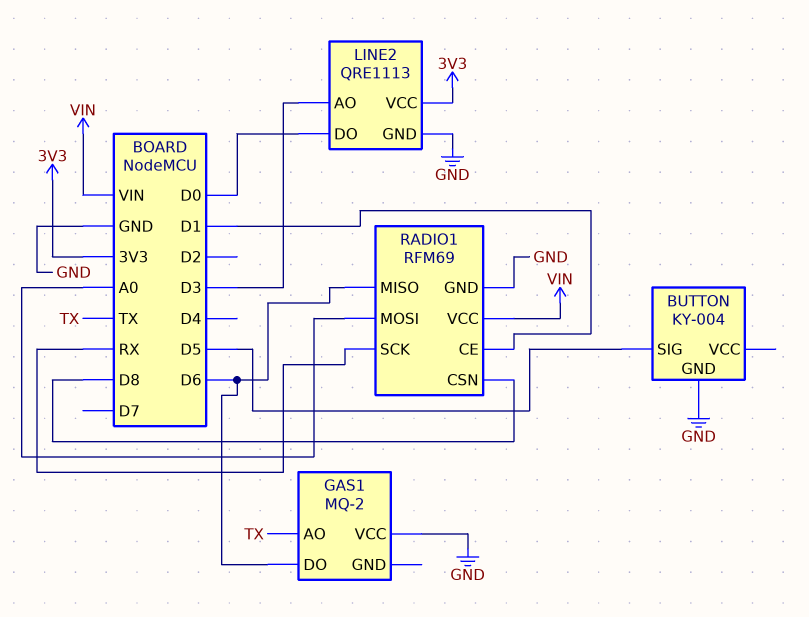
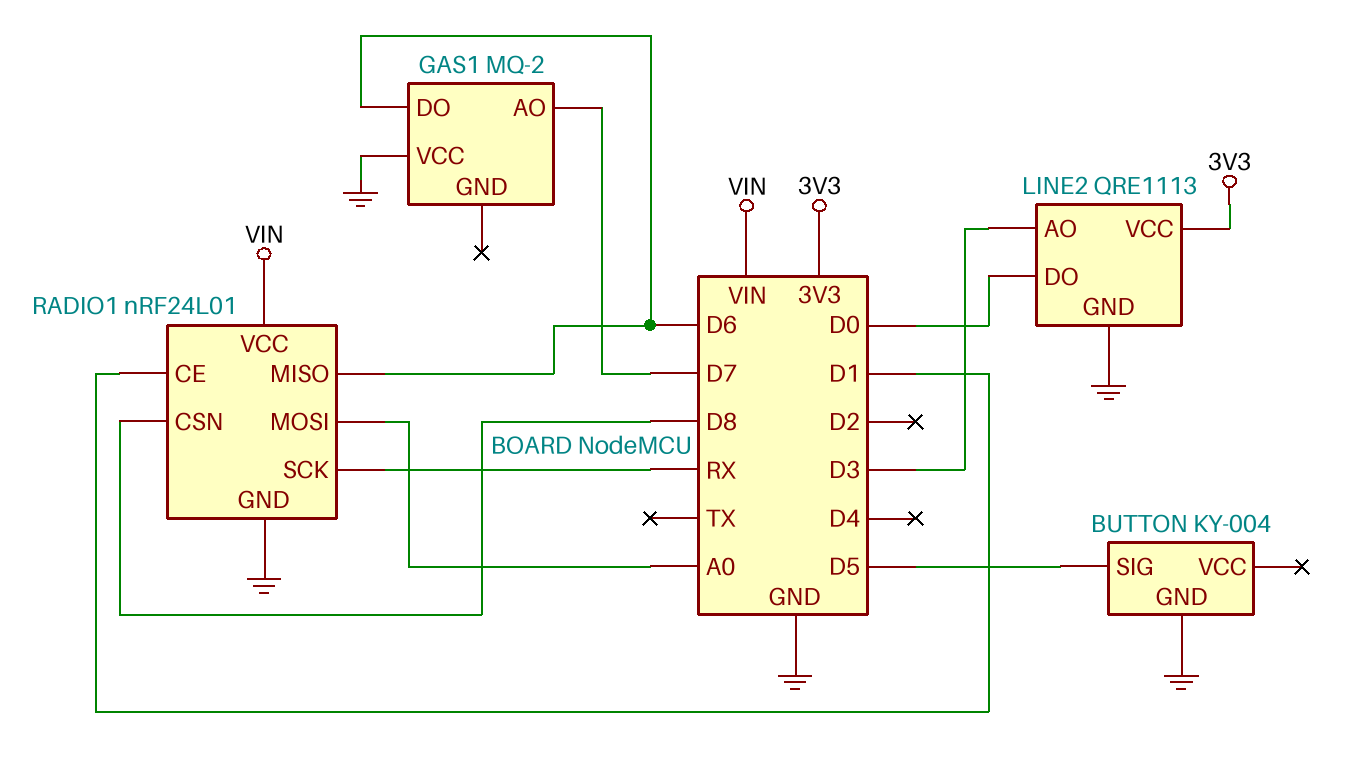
GAS1 pin AO: TX -> D7
RADIO1: RFM69 -> nRF24L01

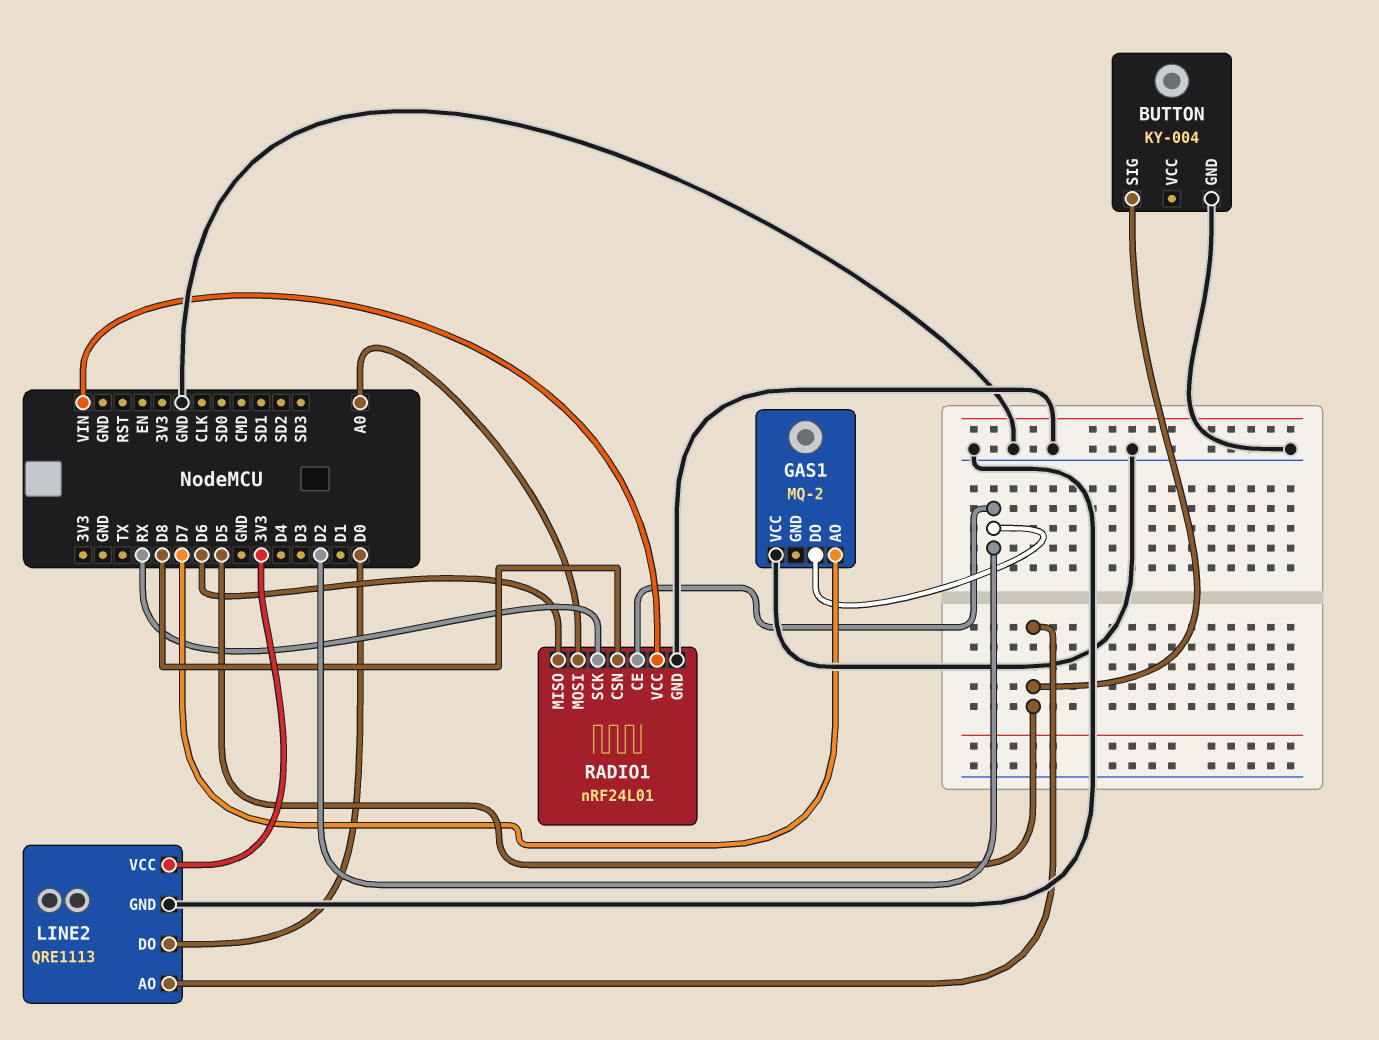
GAS1 pin DO: D6 -> D2
LINE2 pin AO: D3 -> D5
RADIO1 pin CE: D1 -> D2

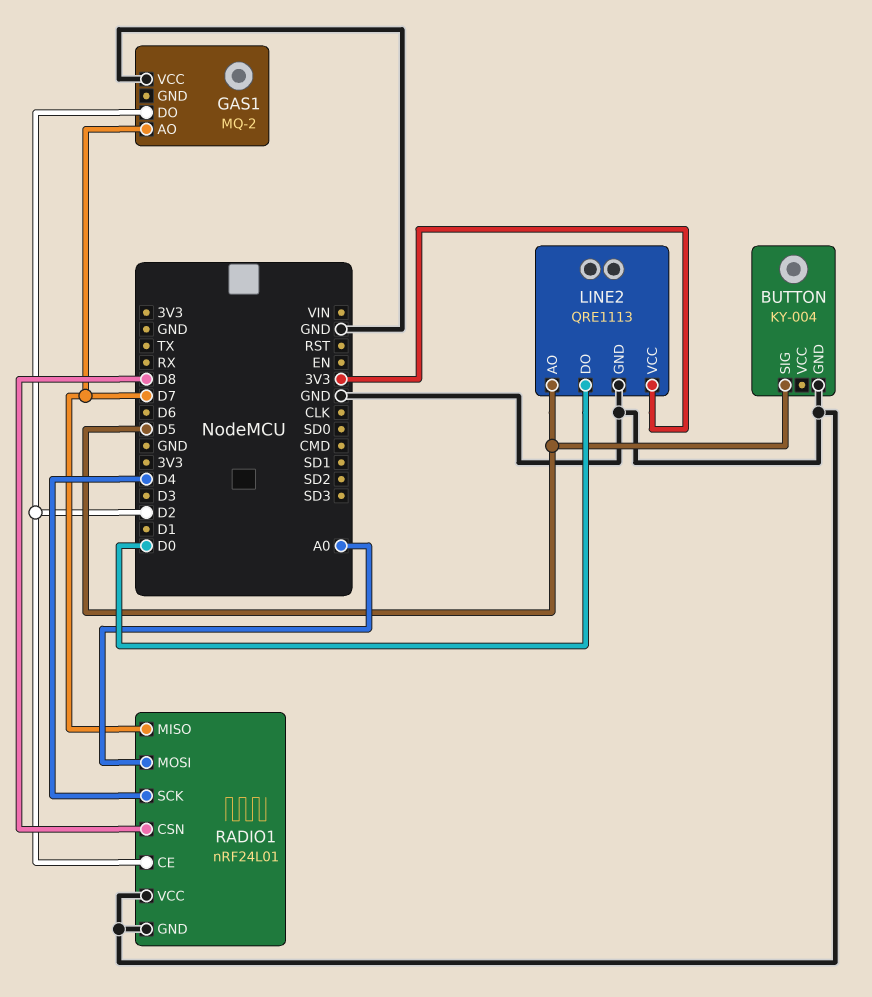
RADIO1 pin MISO: D6 -> D7
RADIO1 pin SCK: RX -> D4
RADIO1 pin VCC: VIN -> GND

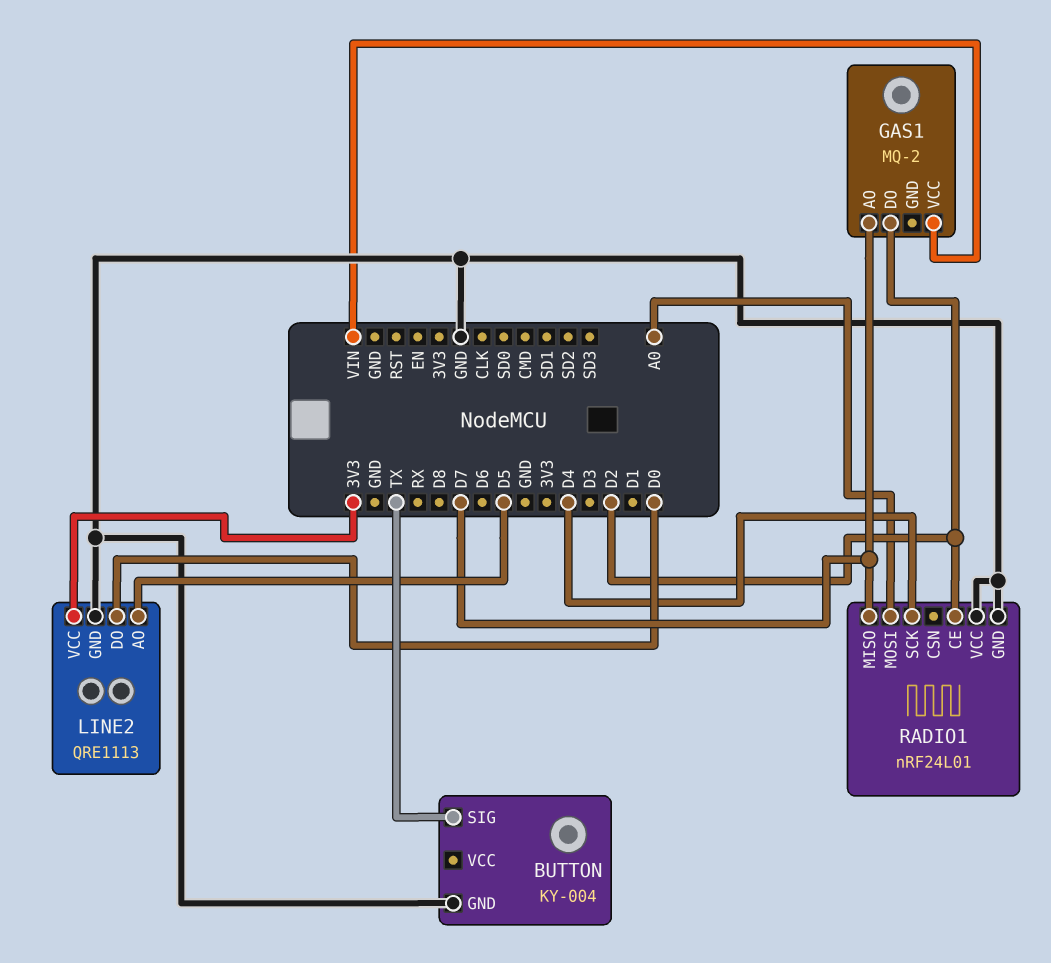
BUTTON pin SIG: D5 -> TX
GAS1 pin VCC: GND -> VIN
RADIO1 pin CSN: D8 -> none

